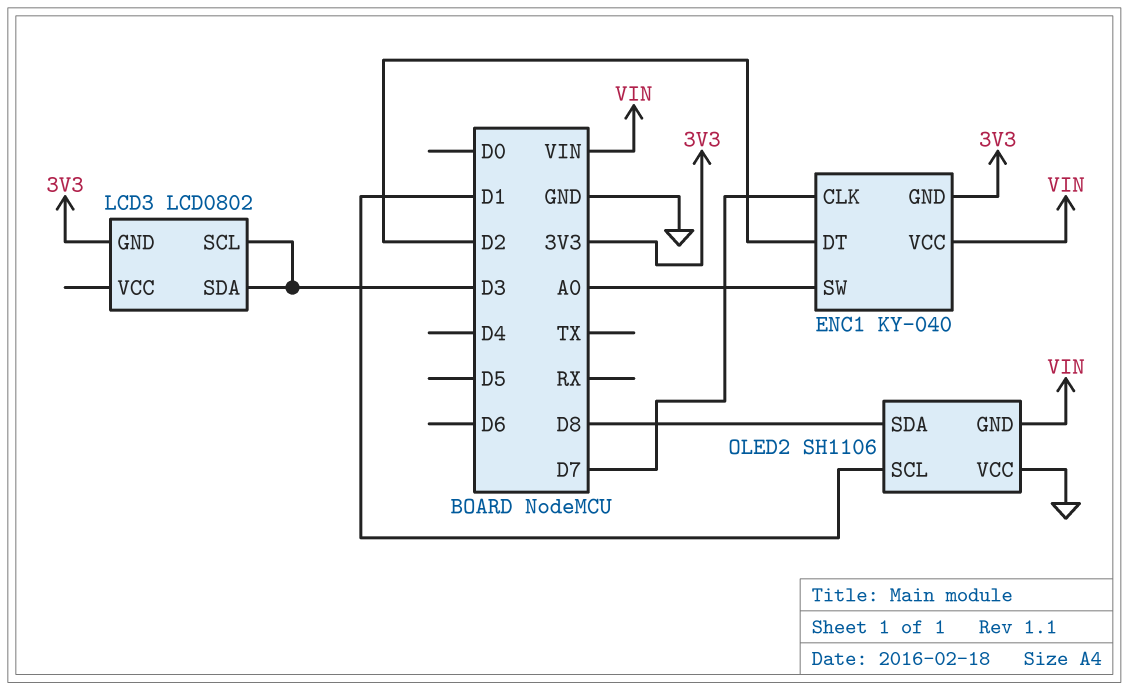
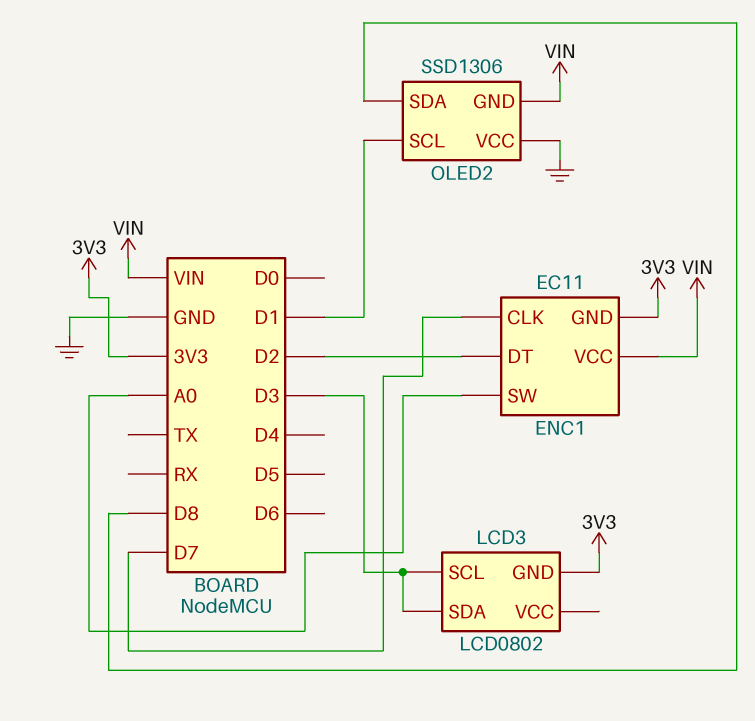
ENC1: KY-040 -> EC11
OLED2: SH1106 -> SSD1306

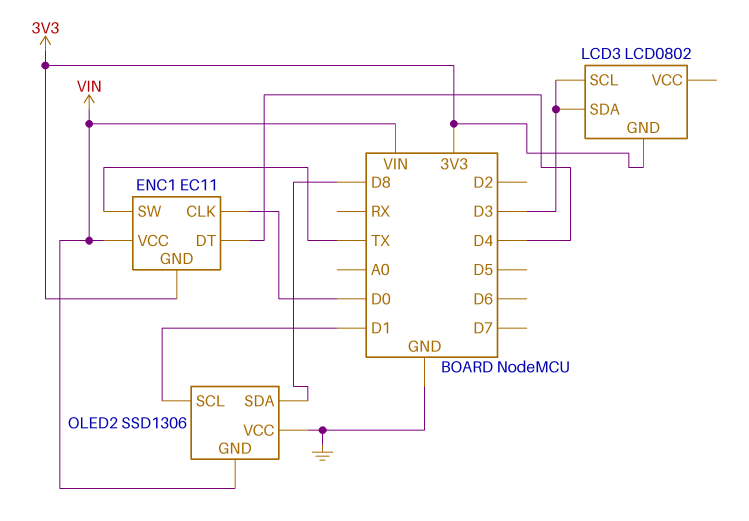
ENC1 pin CLK: D7 -> D0
ENC1 pin DT: D2 -> D4
ENC1 pin SW: A0 -> TX

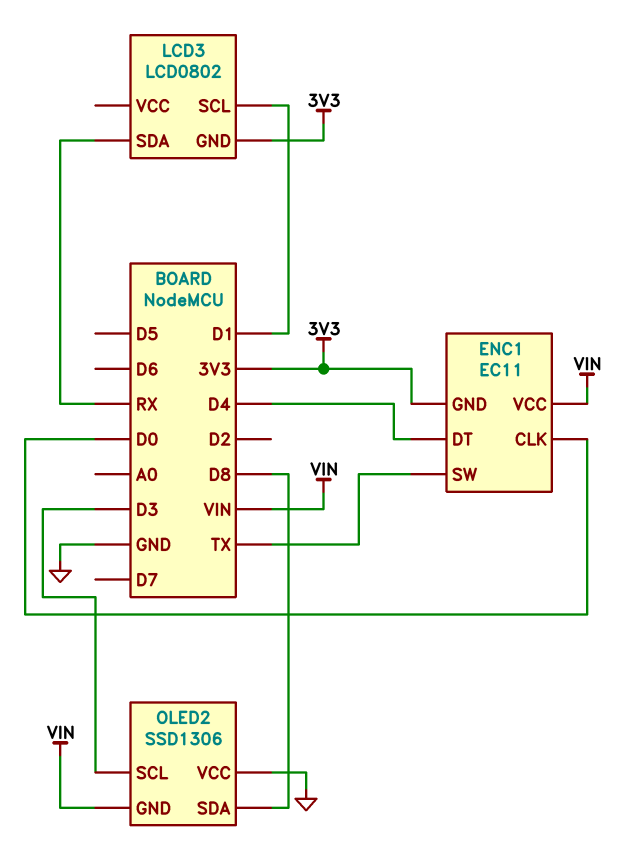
LCD3 pin SCL: D3 -> D1
LCD3 pin SDA: D3 -> RX
OLED2 pin SCL: D1 -> D3

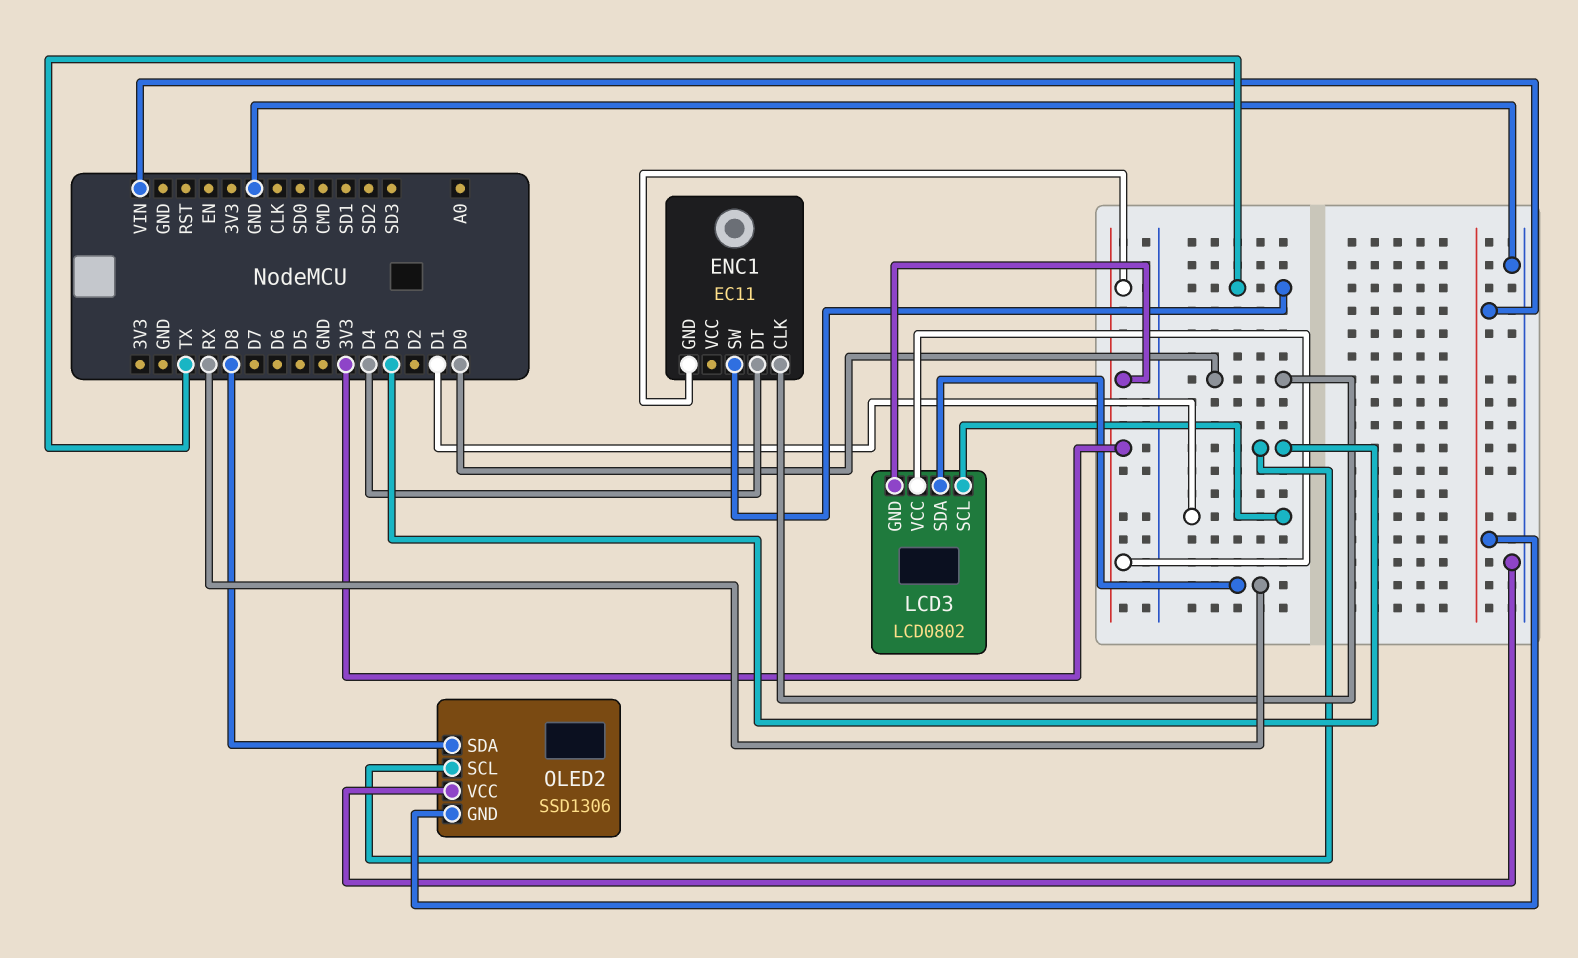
ENC1 pin VCC: VIN -> none
LCD3 pin VCC: none -> 3V3

